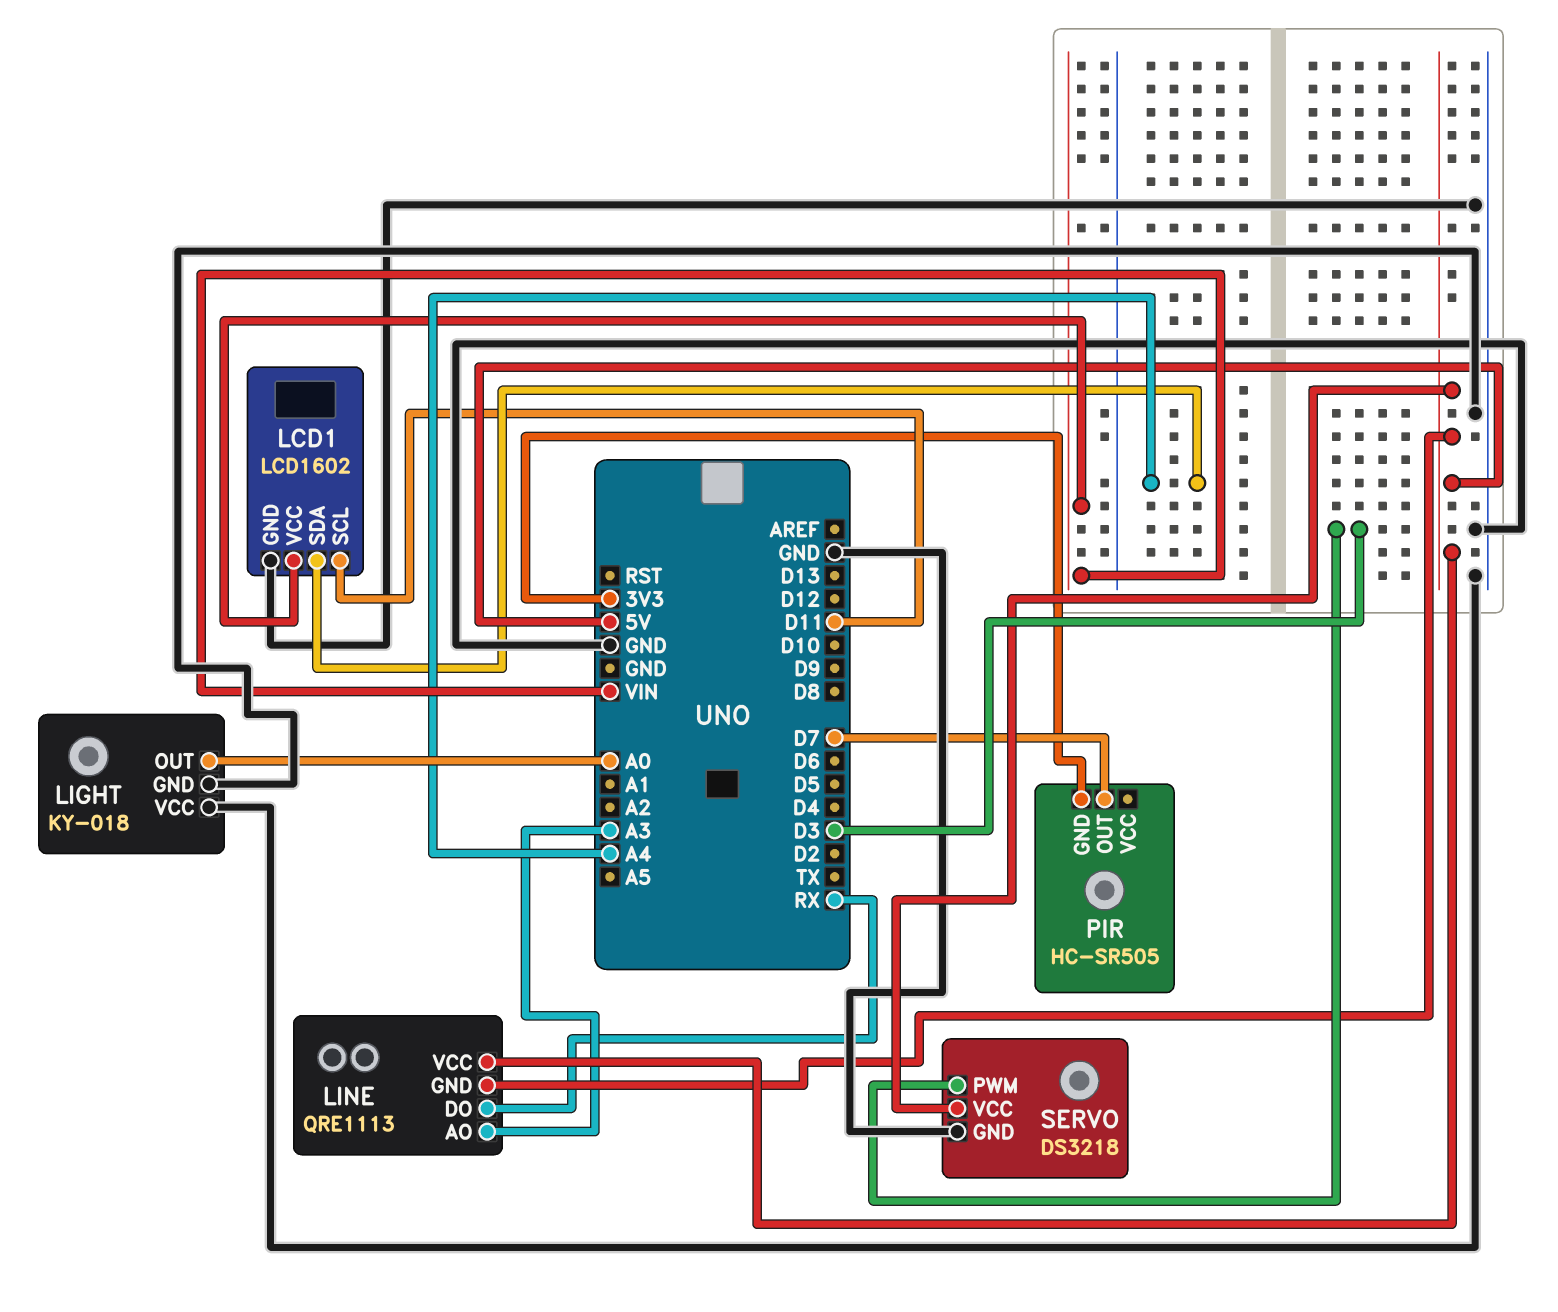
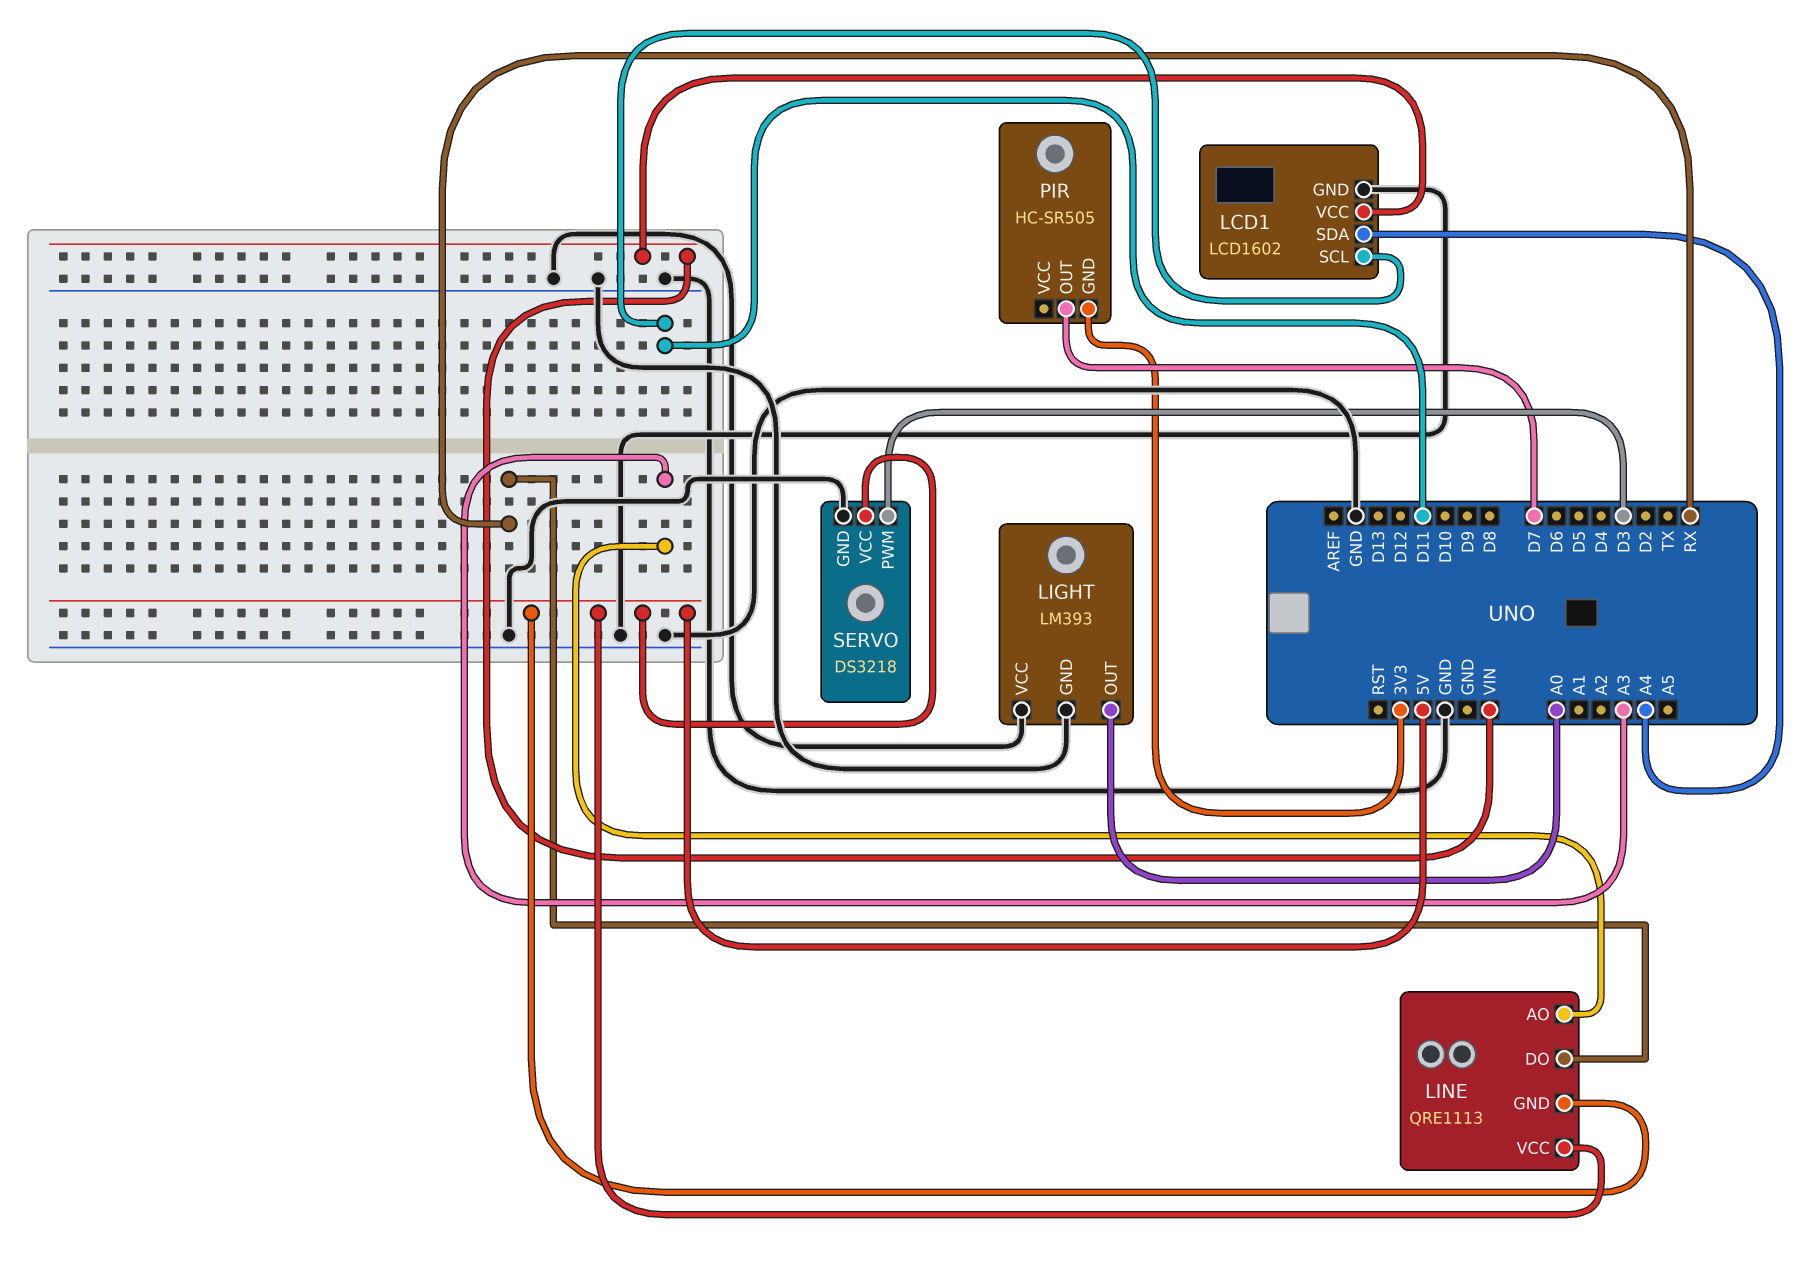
LIGHT: KY-018 -> LM393

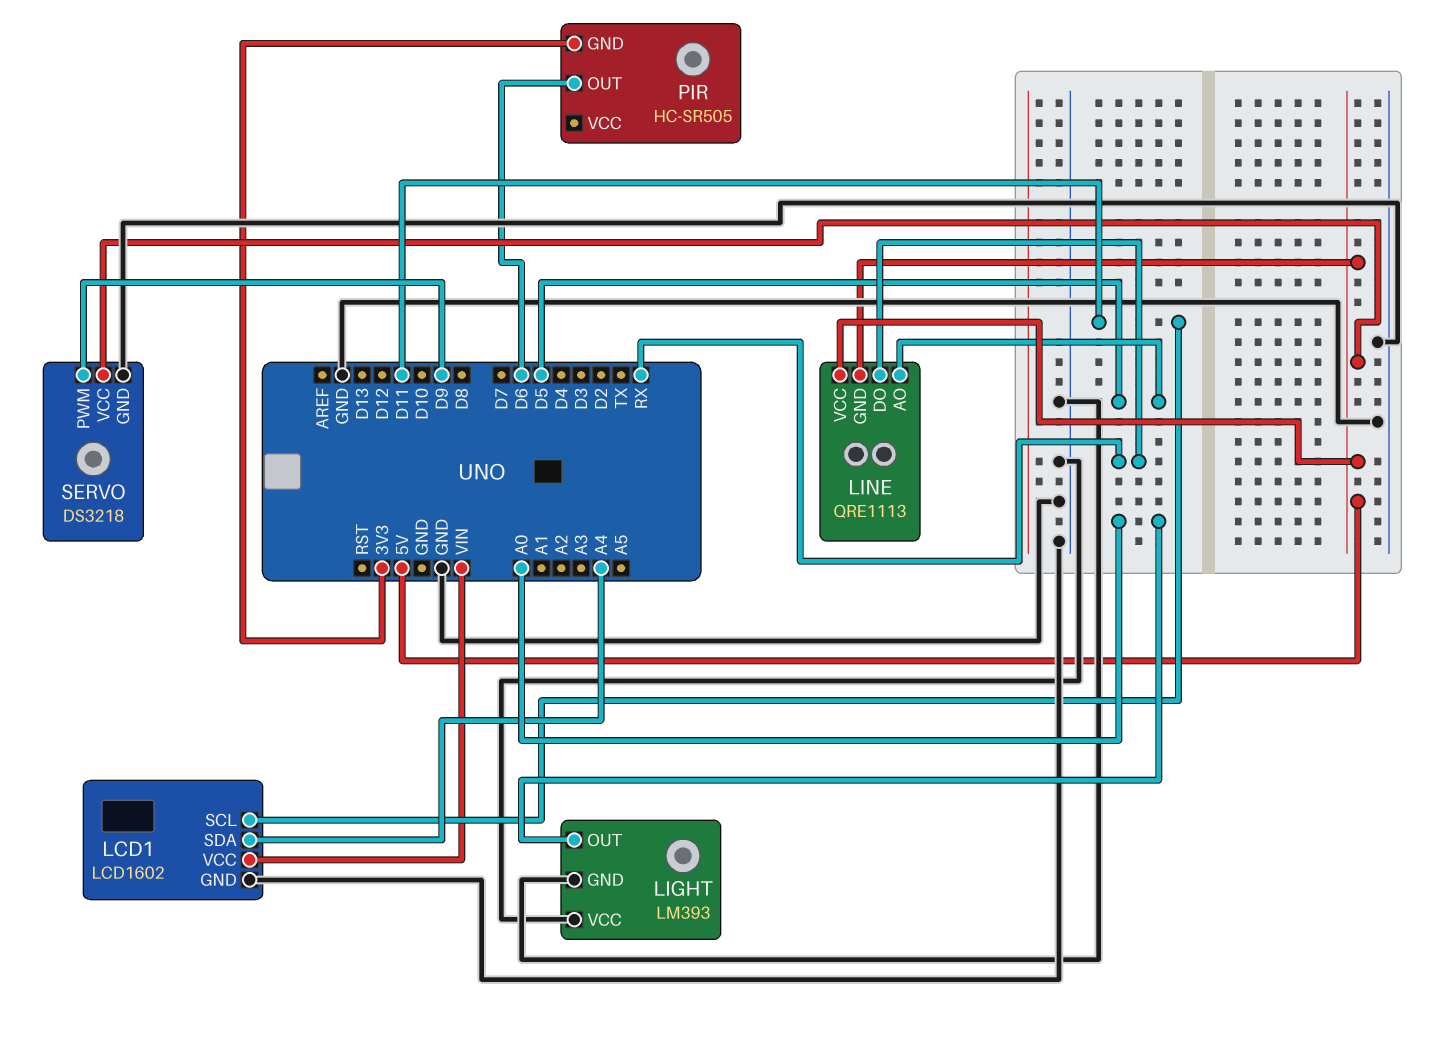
LINE pin AO: A3 -> D5
PIR pin OUT: D7 -> D6
SERVO pin PWM: D3 -> D9

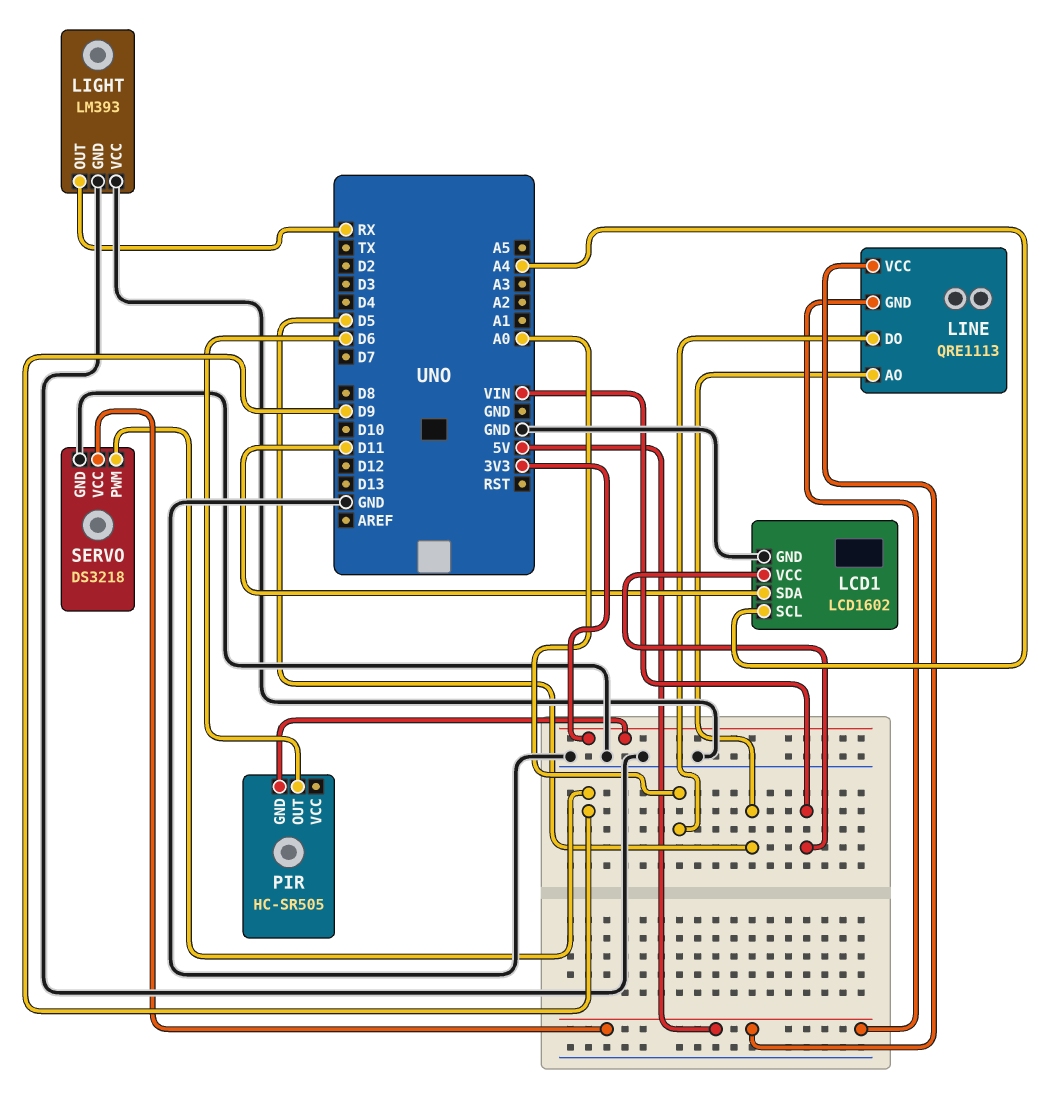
LCD1 pin SCL: D11 -> A4
LCD1 pin SDA: A4 -> D11
LIGHT pin OUT: A0 -> RX
LINE pin DO: RX -> A0

